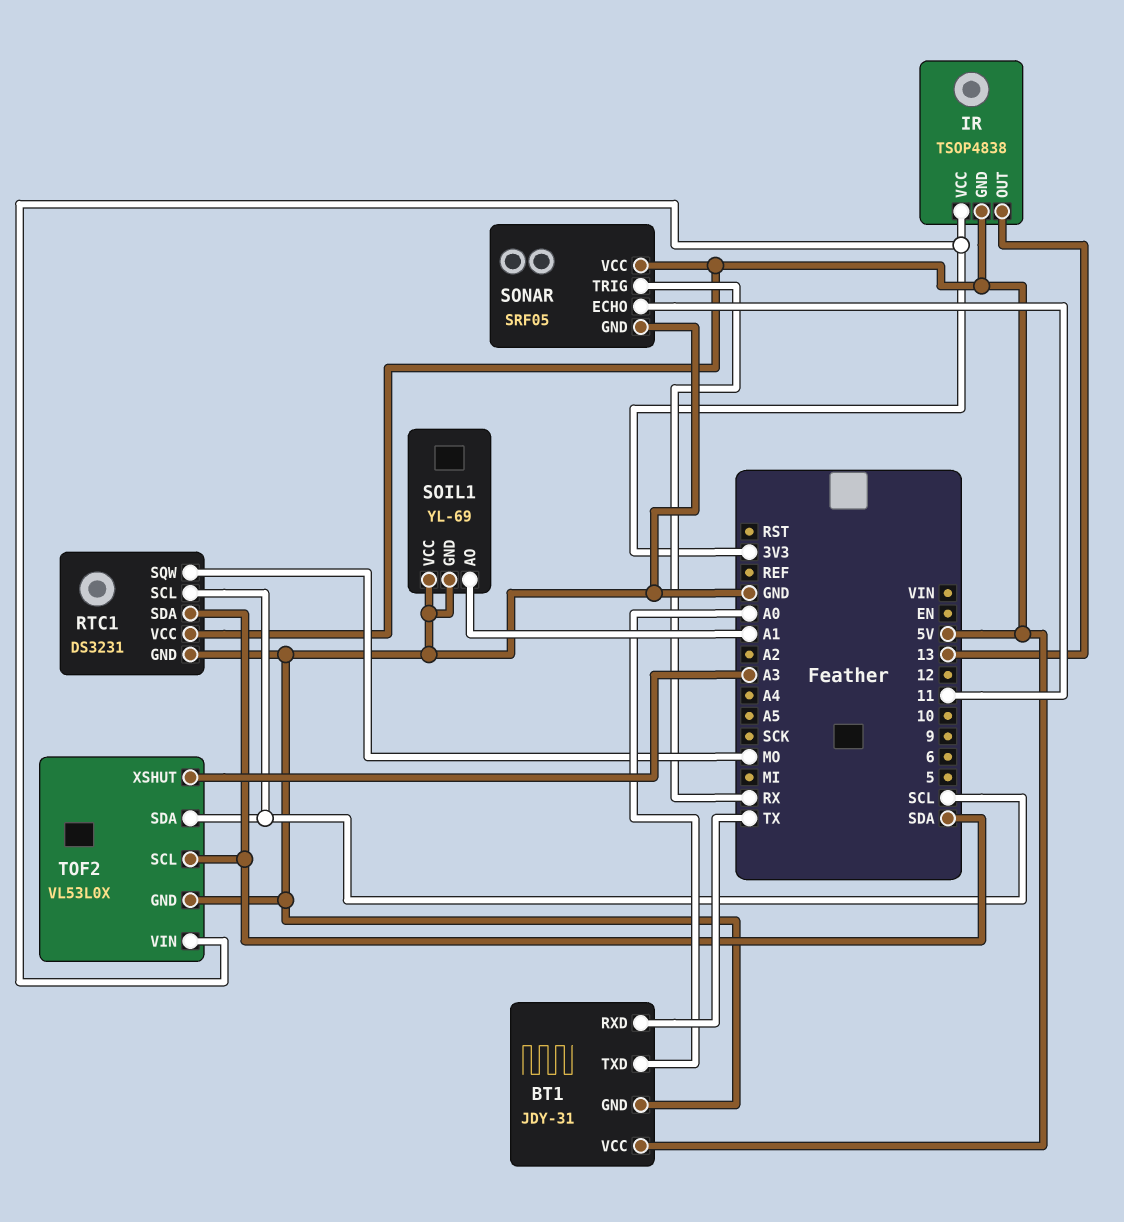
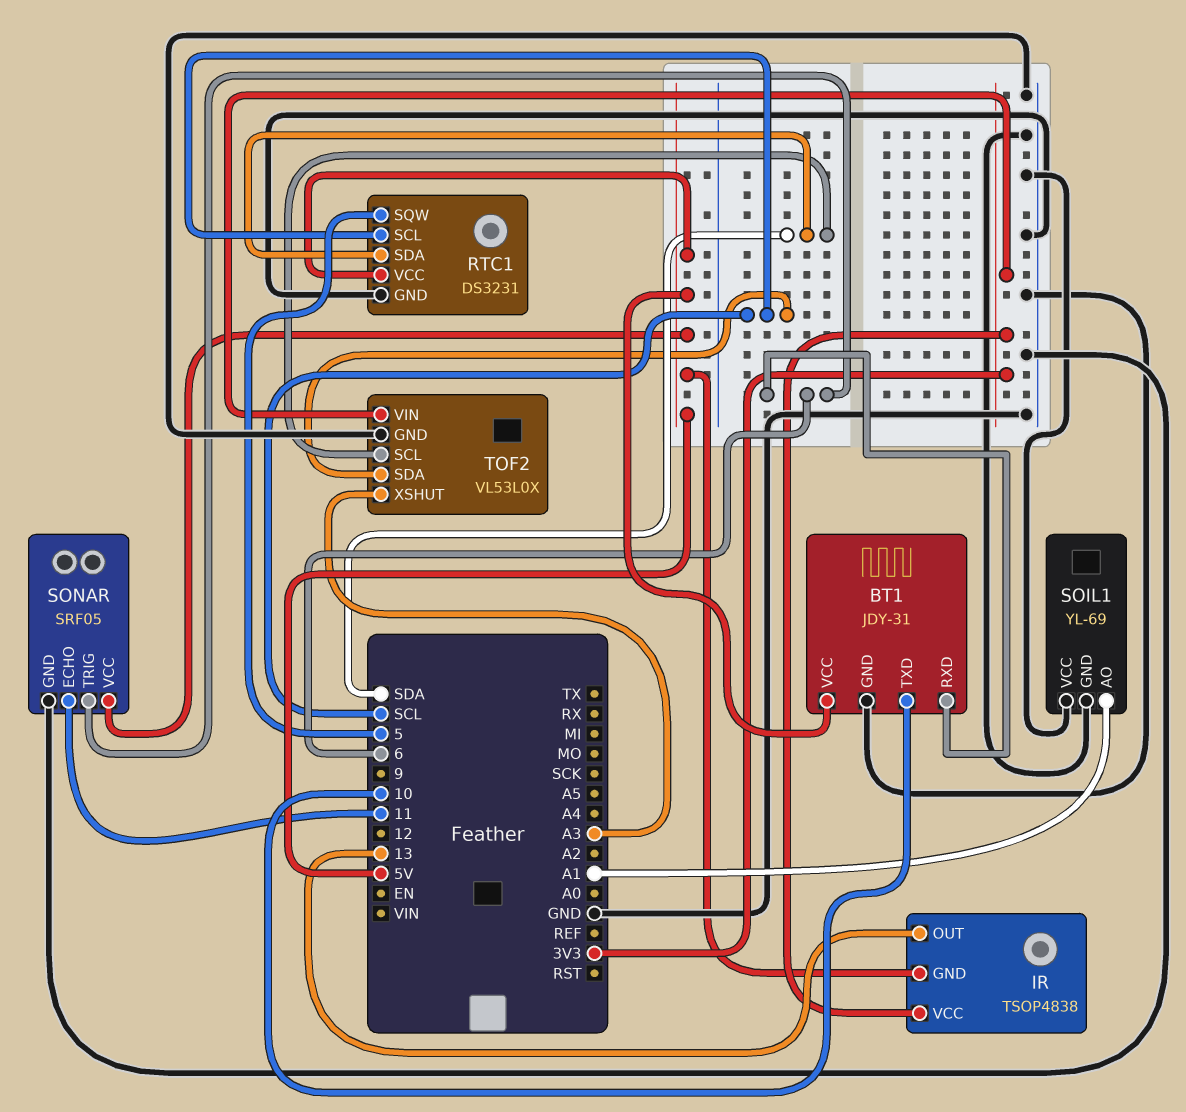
BT1 pin RXD: TX -> 6
BT1 pin TXD: A0 -> 10
RTC1 pin SQW: MO -> 5
SONAR pin TRIG: RX -> 6

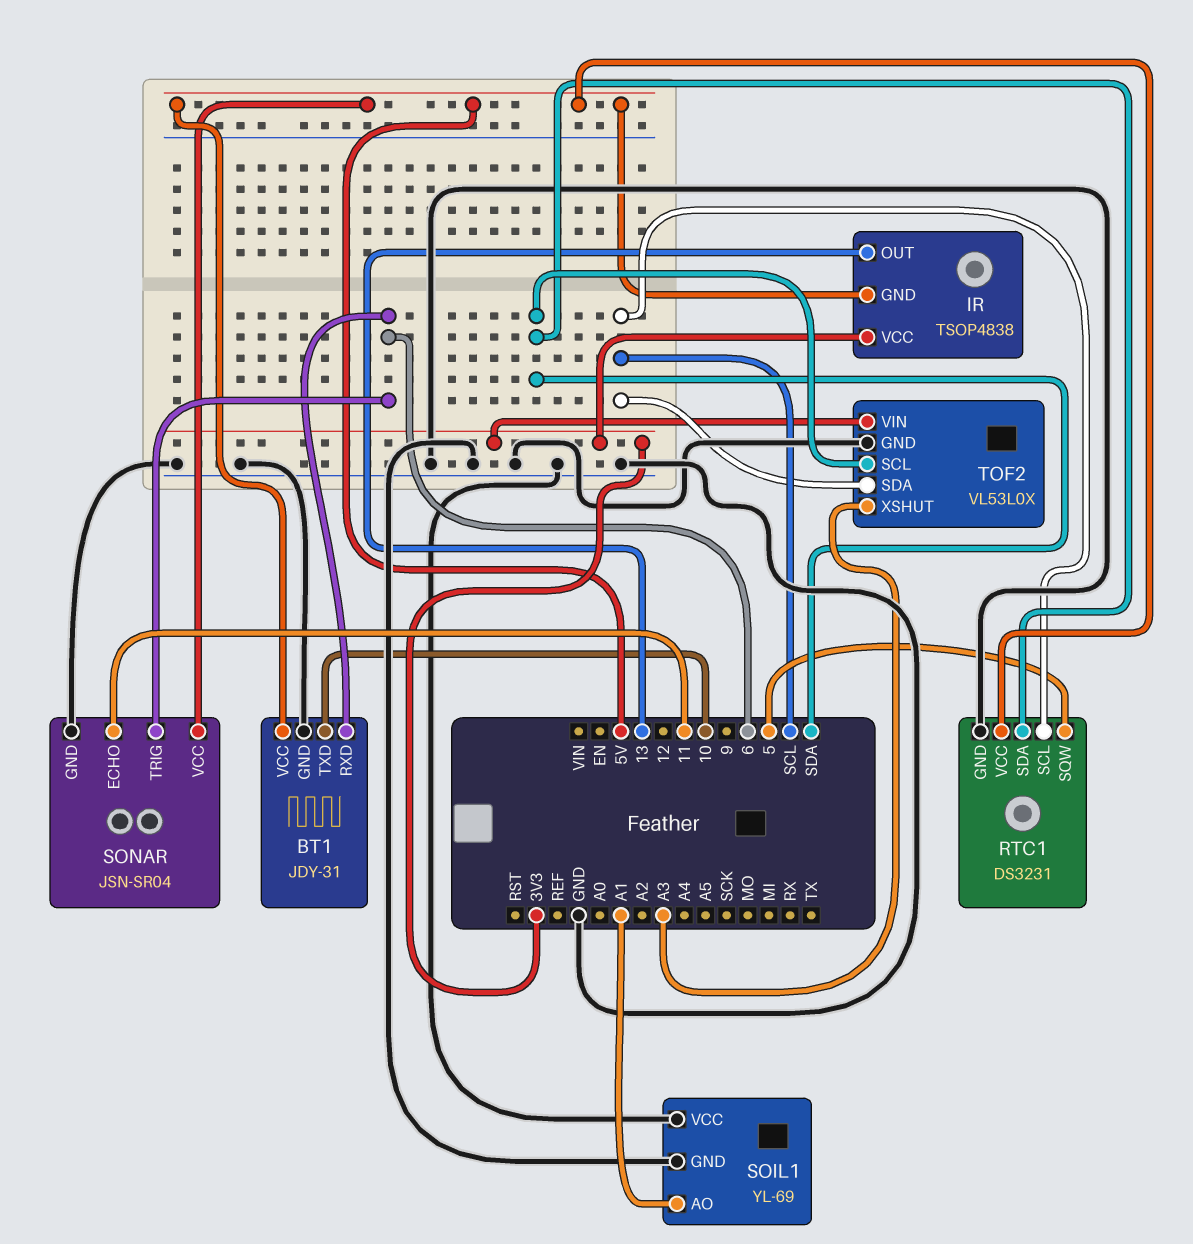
SONAR: SRF05 -> JSN-SR04

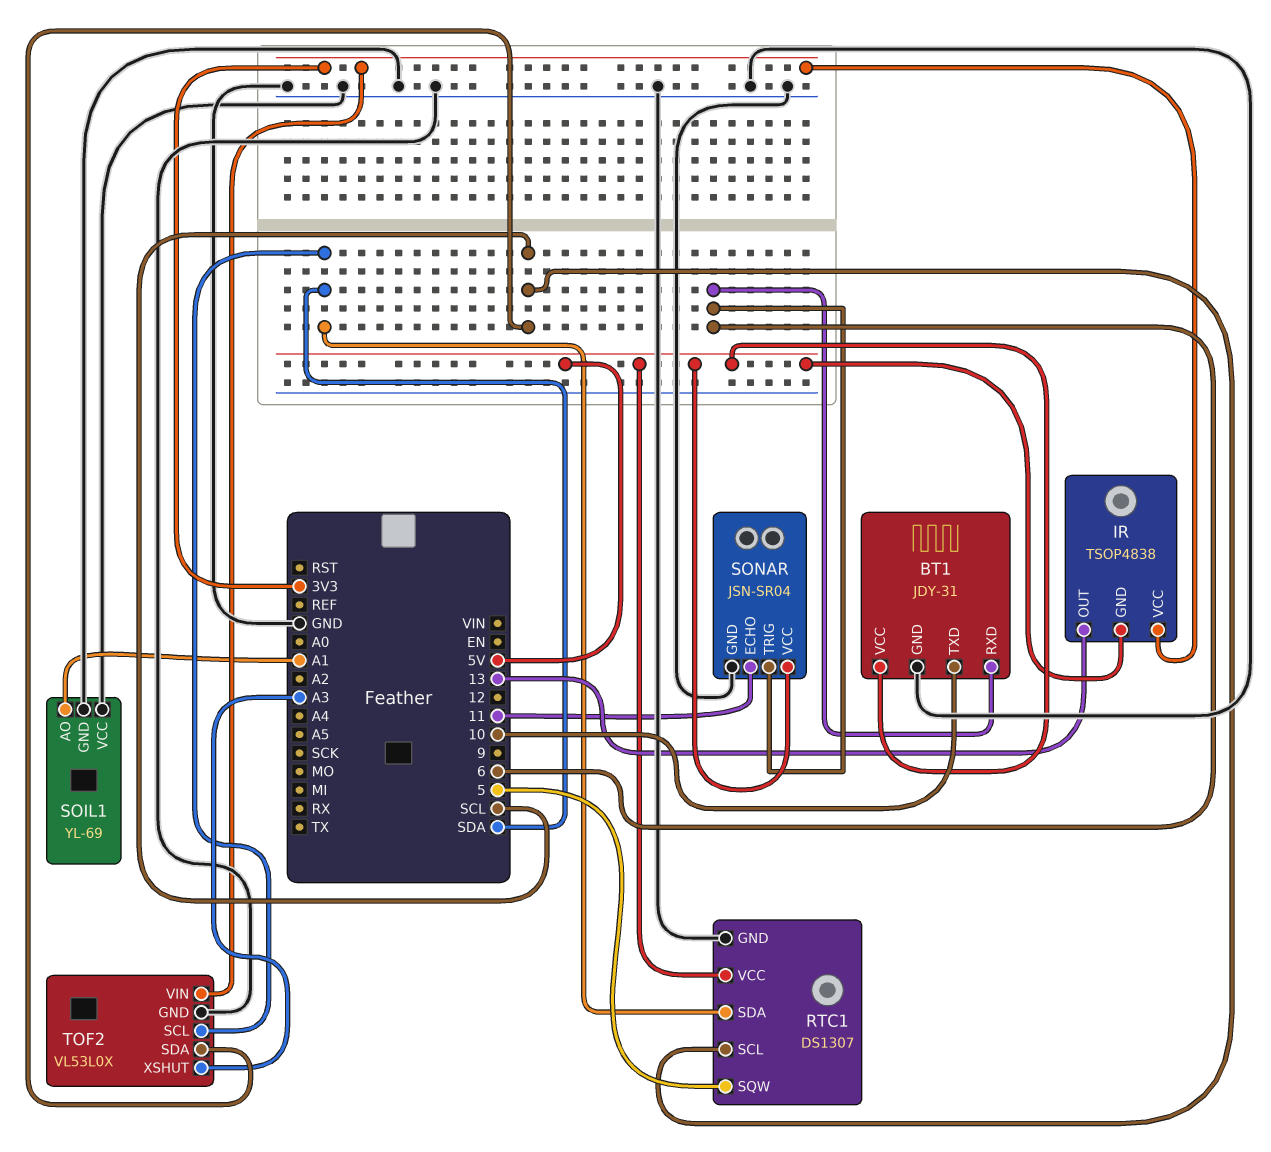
RTC1: DS3231 -> DS1307

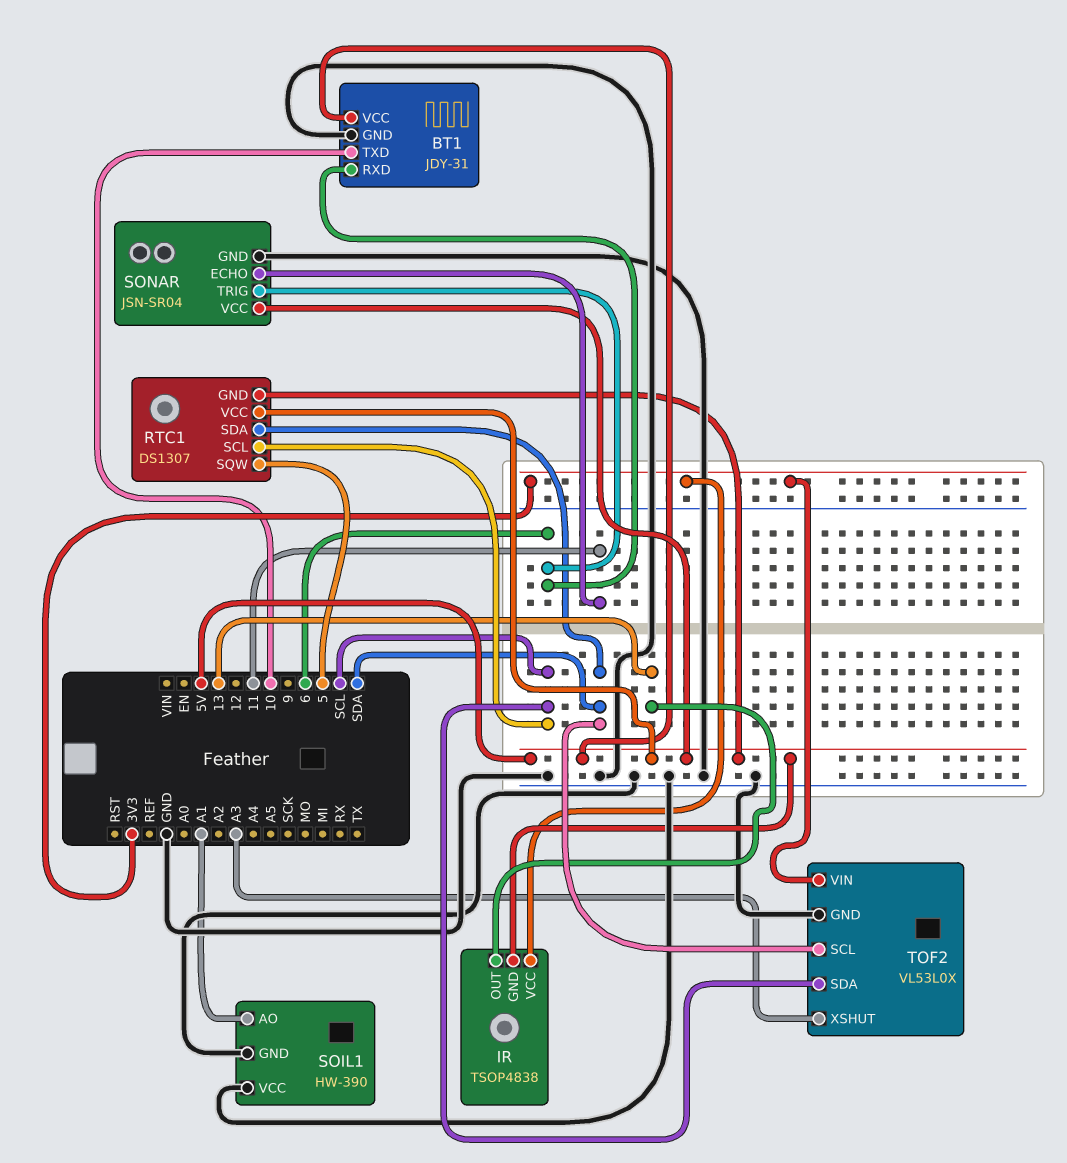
RTC1 pin GND: GND -> 5V
SOIL1: YL-69 -> HW-390

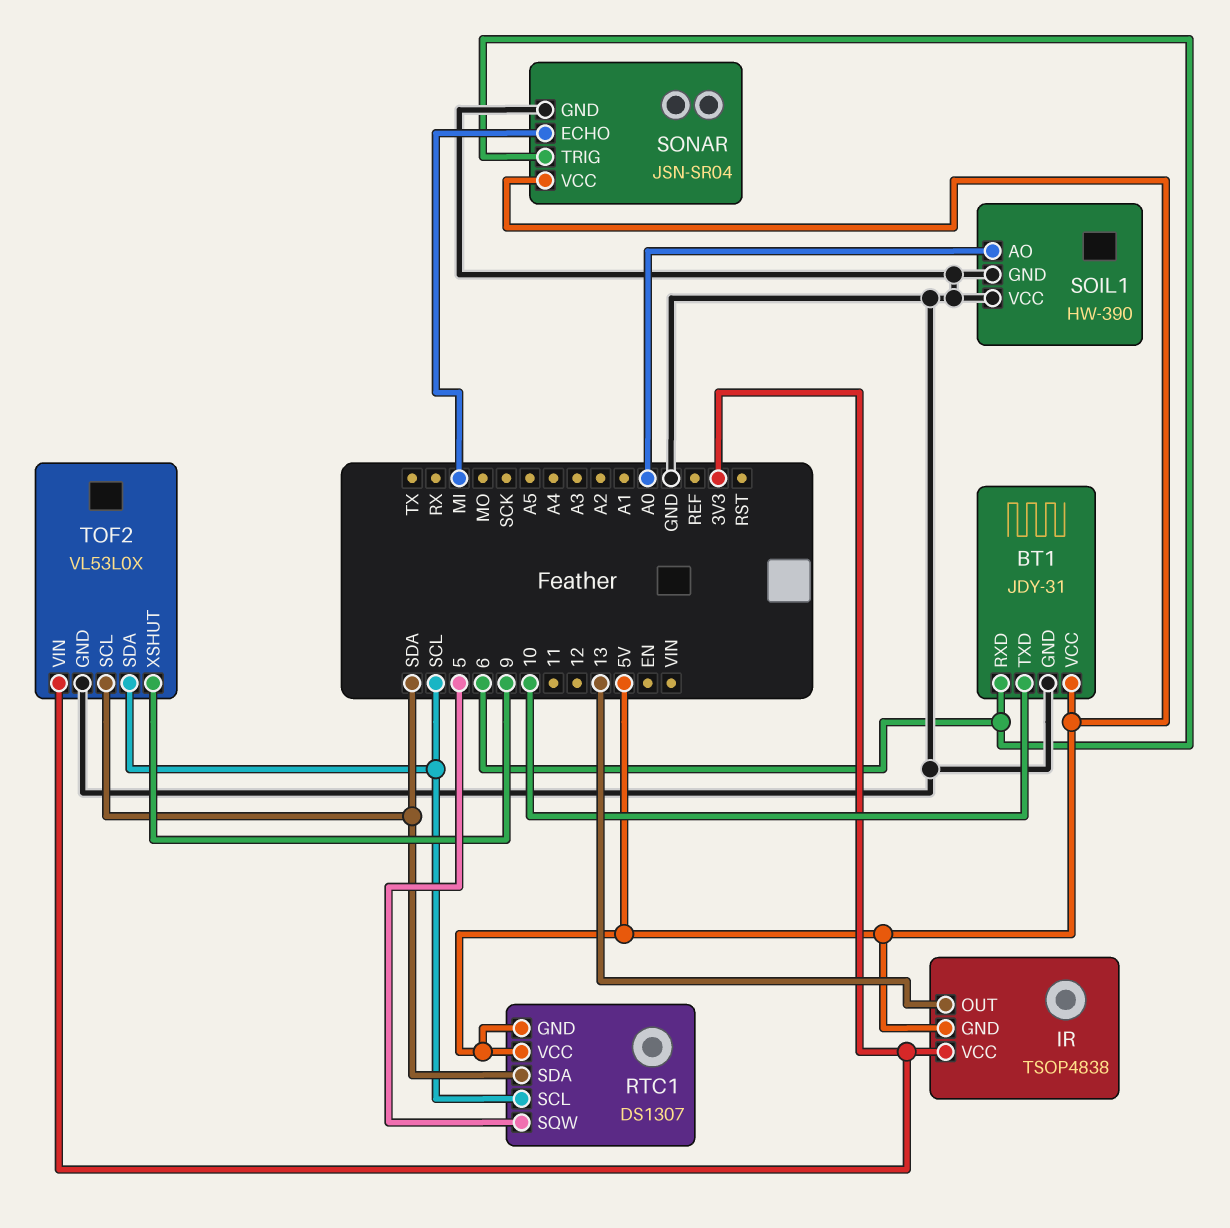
SOIL1 pin AO: A1 -> A0
SONAR pin ECHO: 11 -> MI
TOF2 pin XSHUT: A3 -> 9

